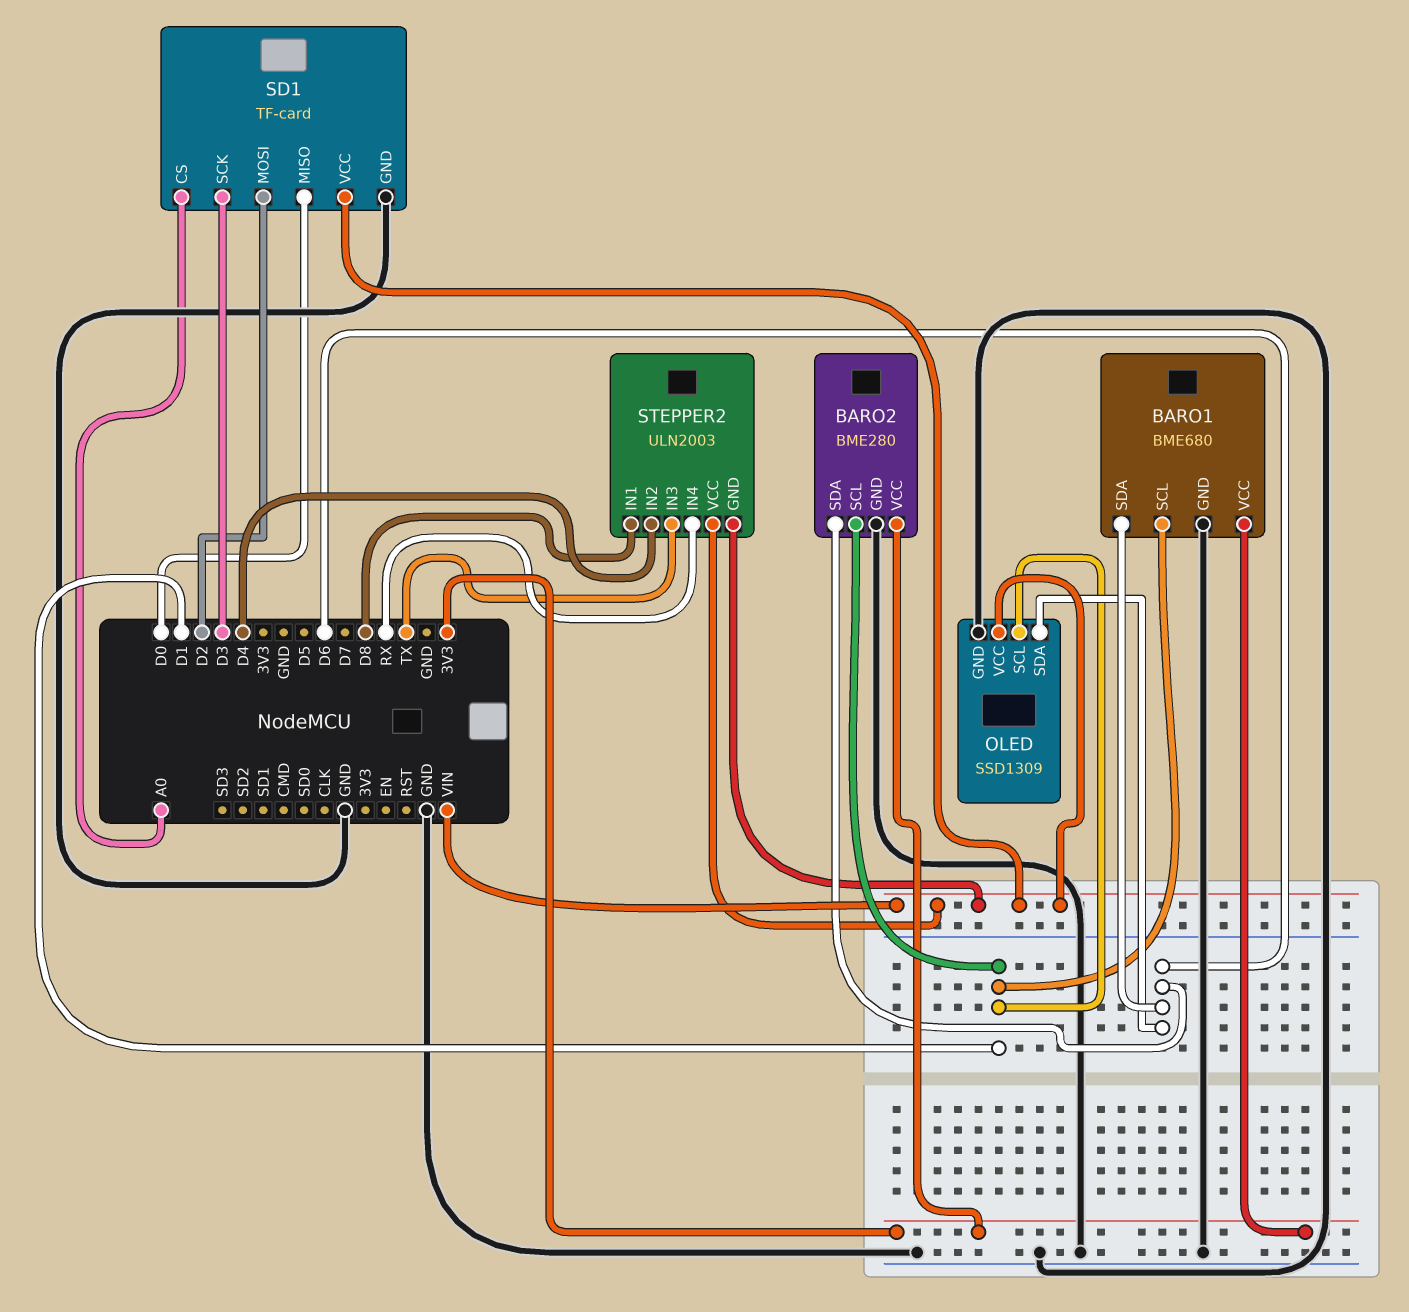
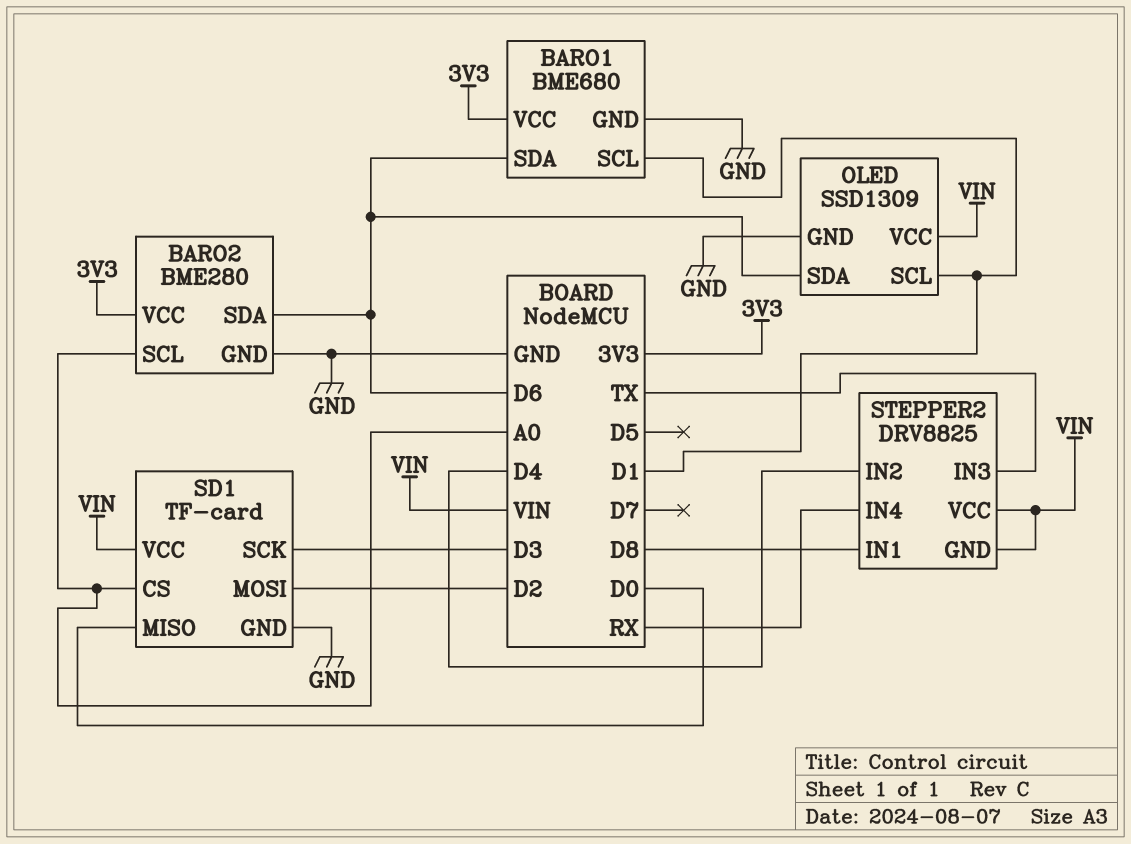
BARO2 pin SCL: D1 -> A0
STEPPER2: ULN2003 -> DRV8825

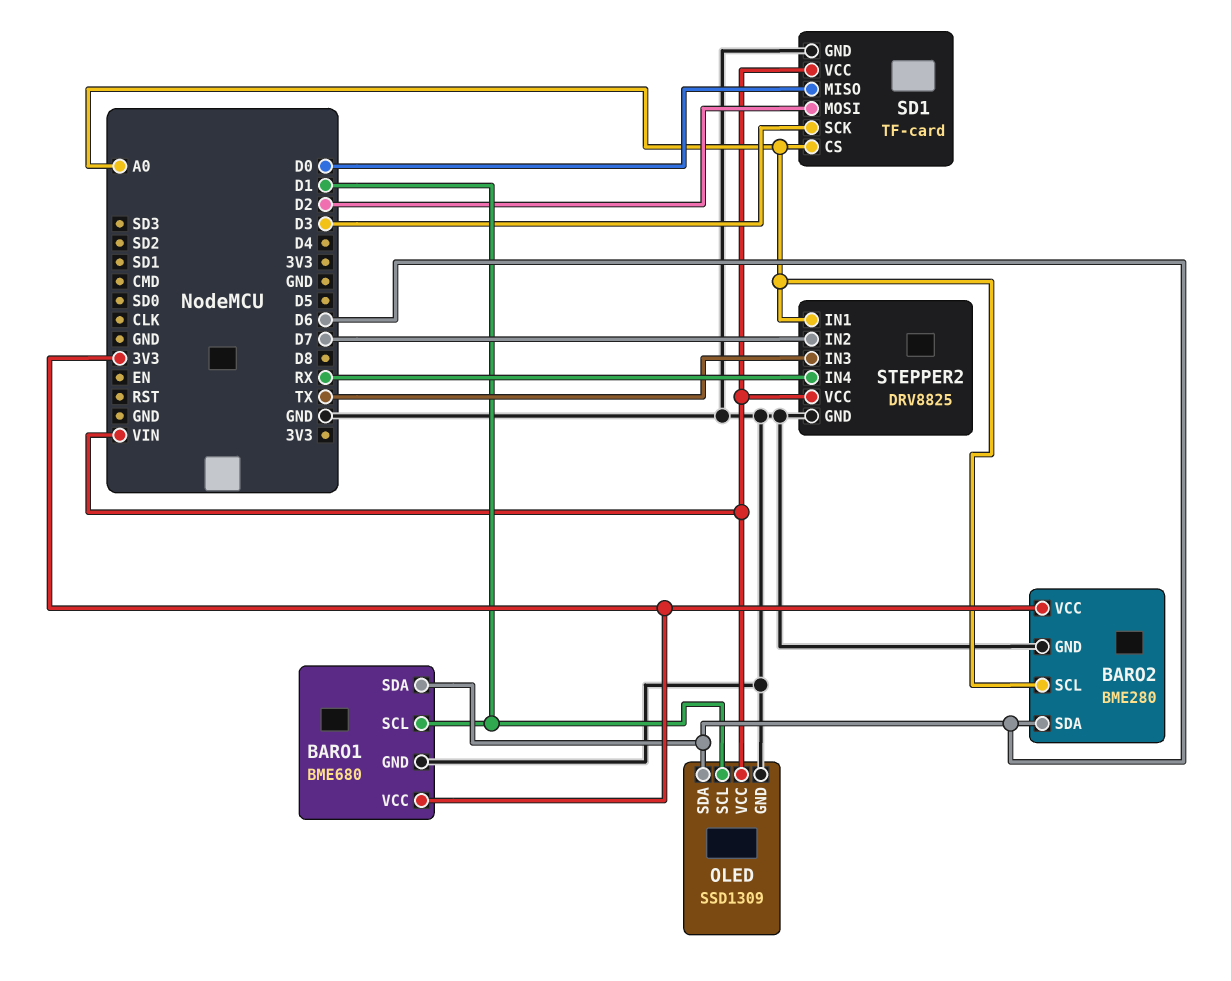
STEPPER2 pin GND: VIN -> GND
STEPPER2 pin IN1: D8 -> A0
STEPPER2 pin IN2: D4 -> D7

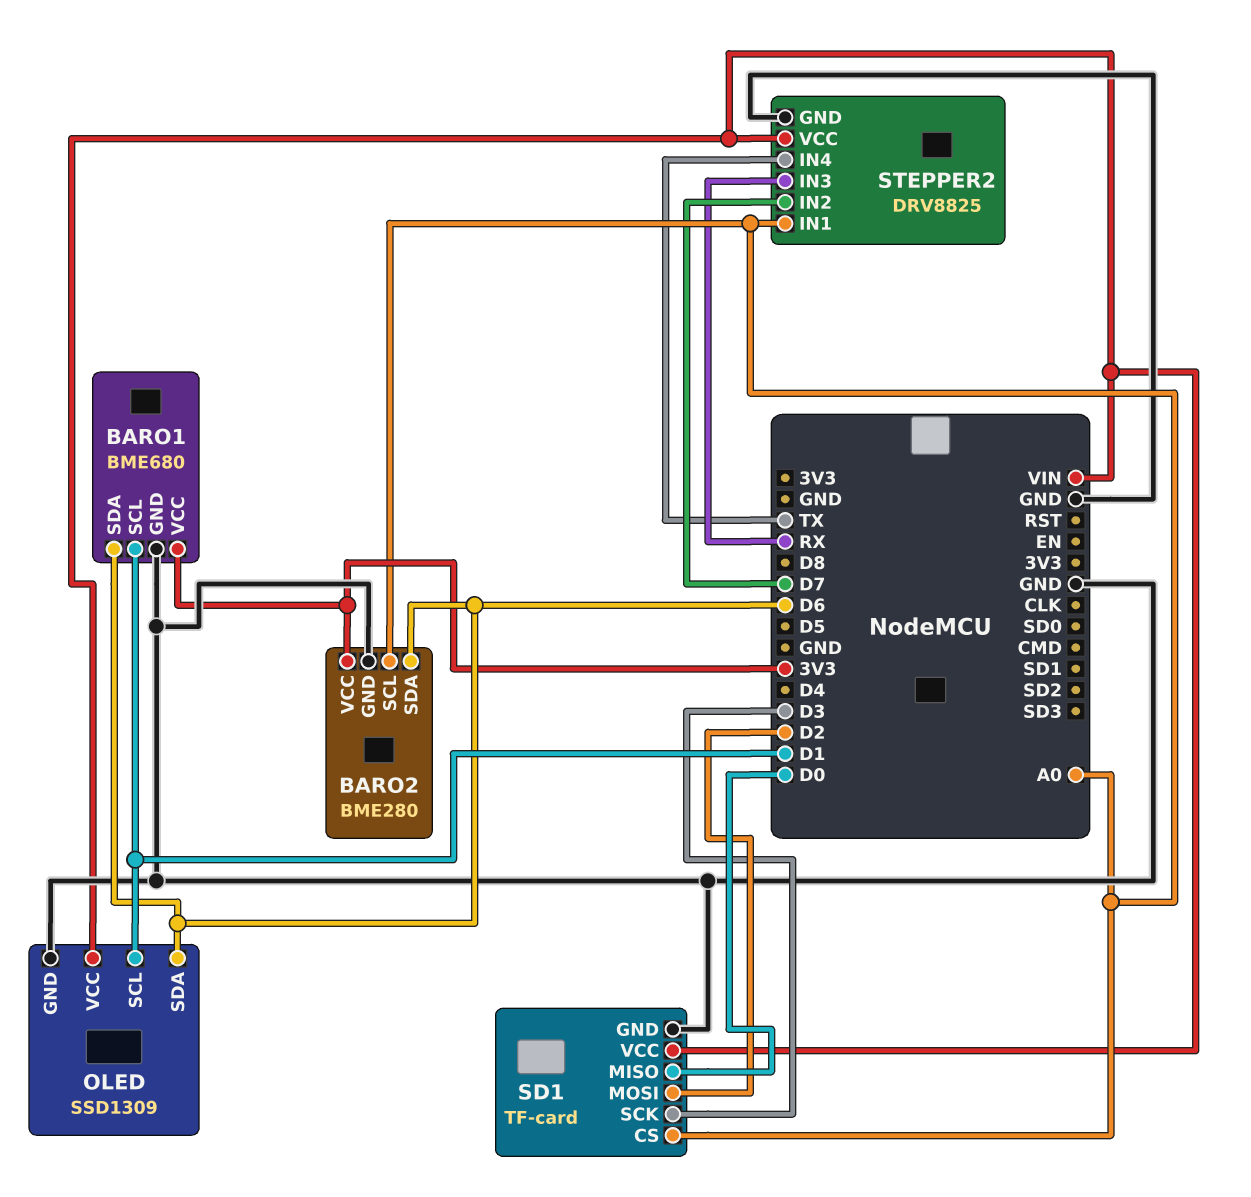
STEPPER2 pin IN3: TX -> RX
STEPPER2 pin IN4: RX -> TX

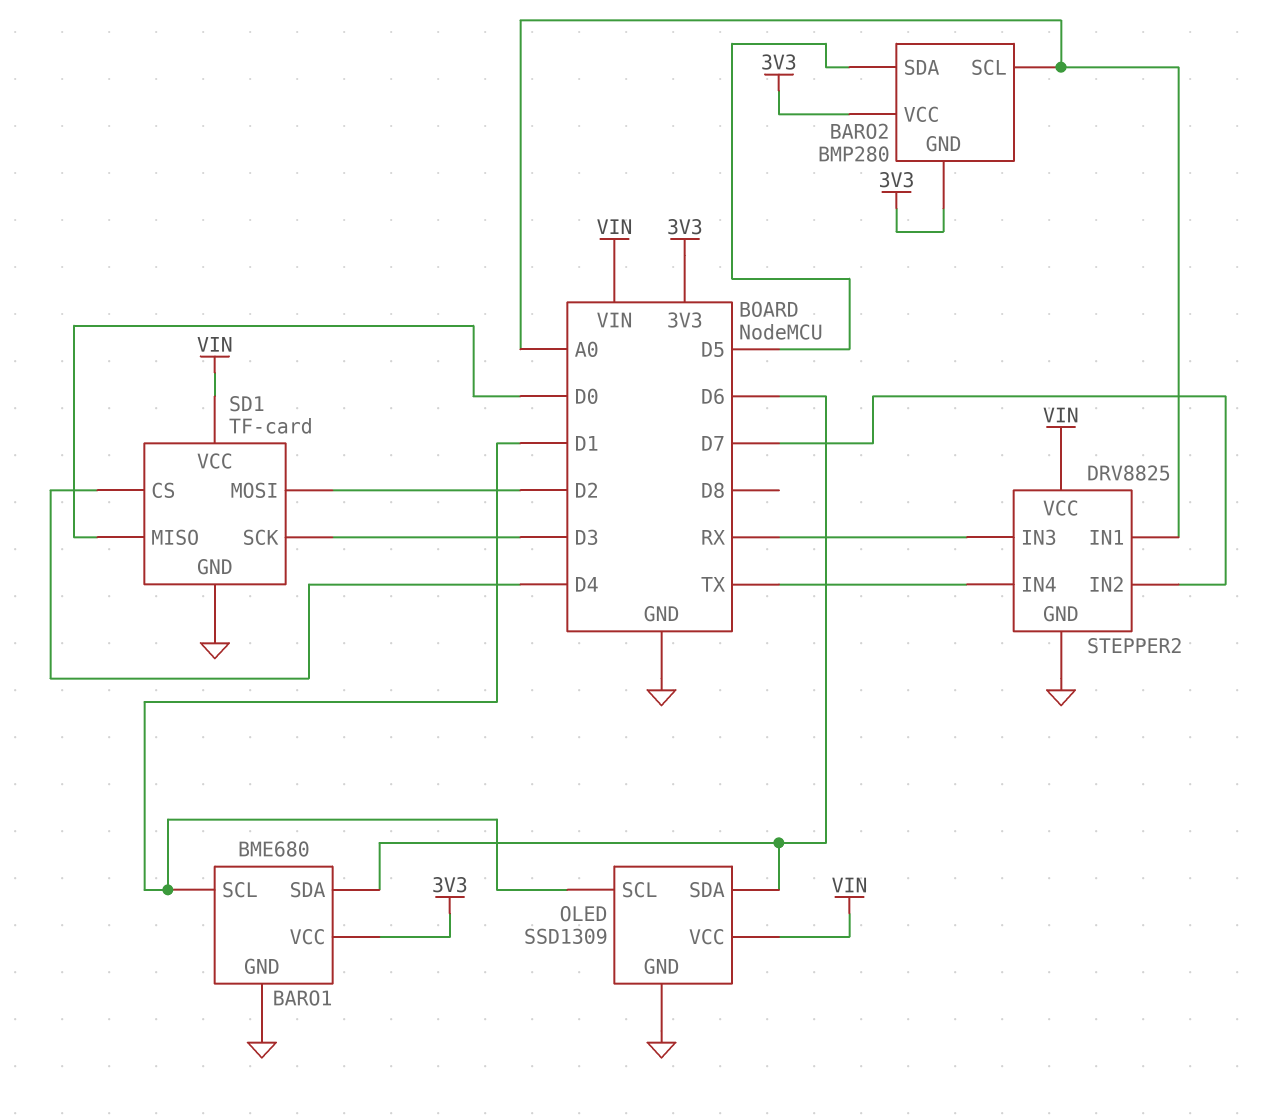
BARO2: BME280 -> BMP280
BARO2 pin GND: GND -> 3V3
BARO2 pin SDA: D6 -> D5
SD1 pin CS: A0 -> D4

